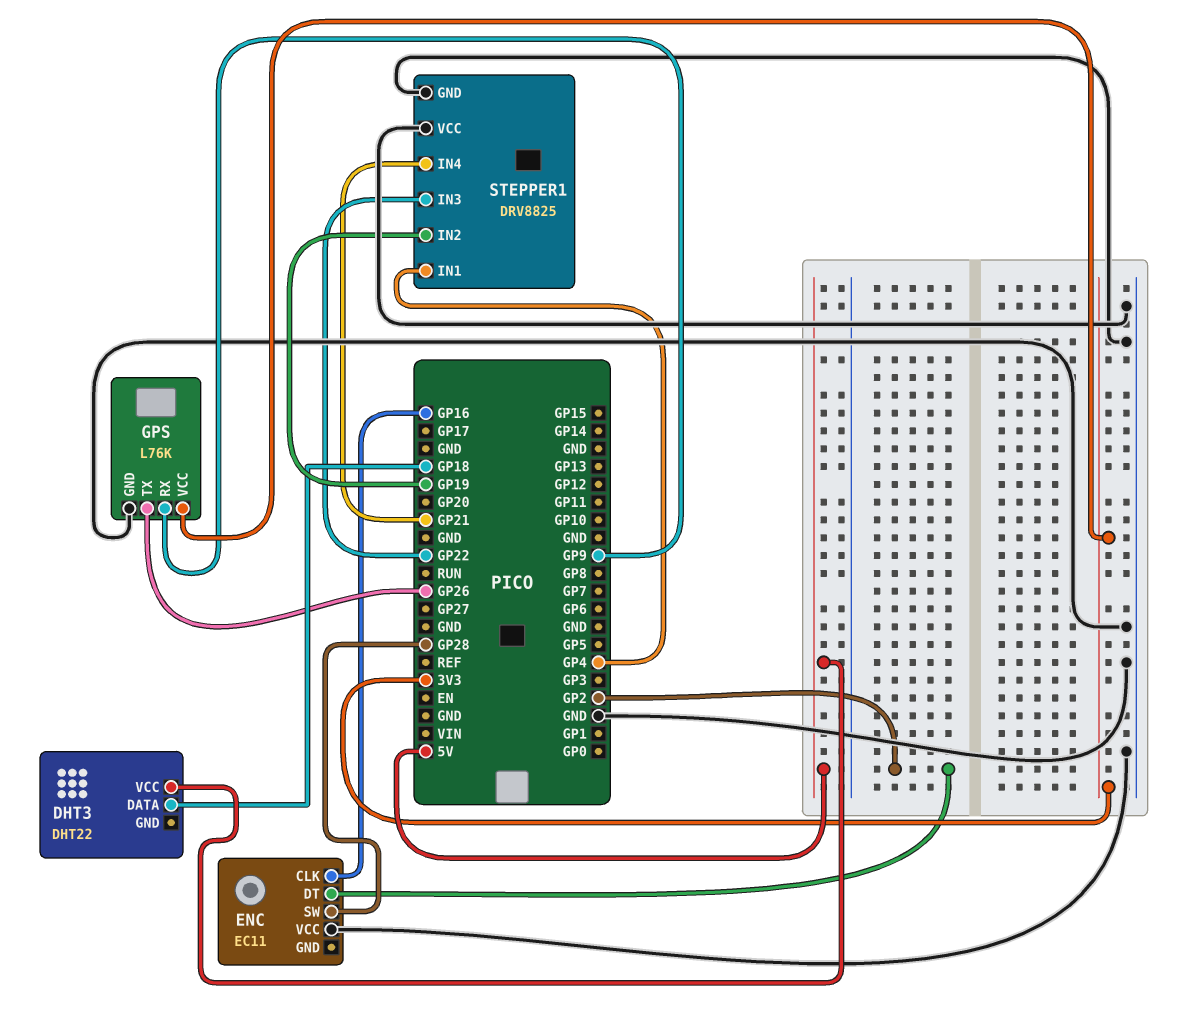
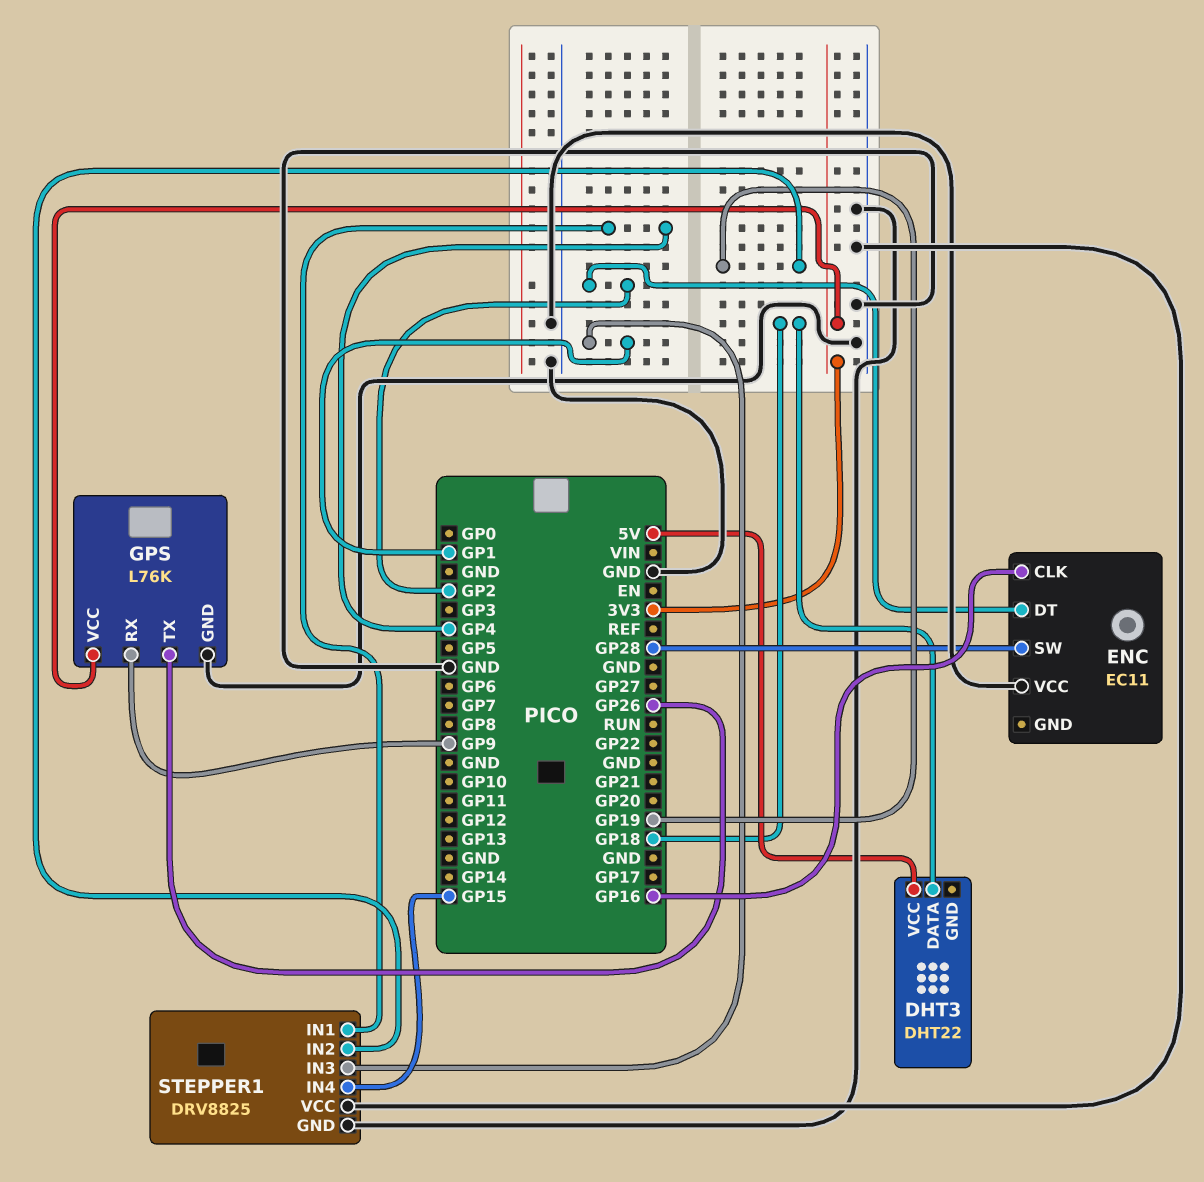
STEPPER1 pin IN3: GP22 -> GP1
STEPPER1 pin IN4: GP21 -> GP15

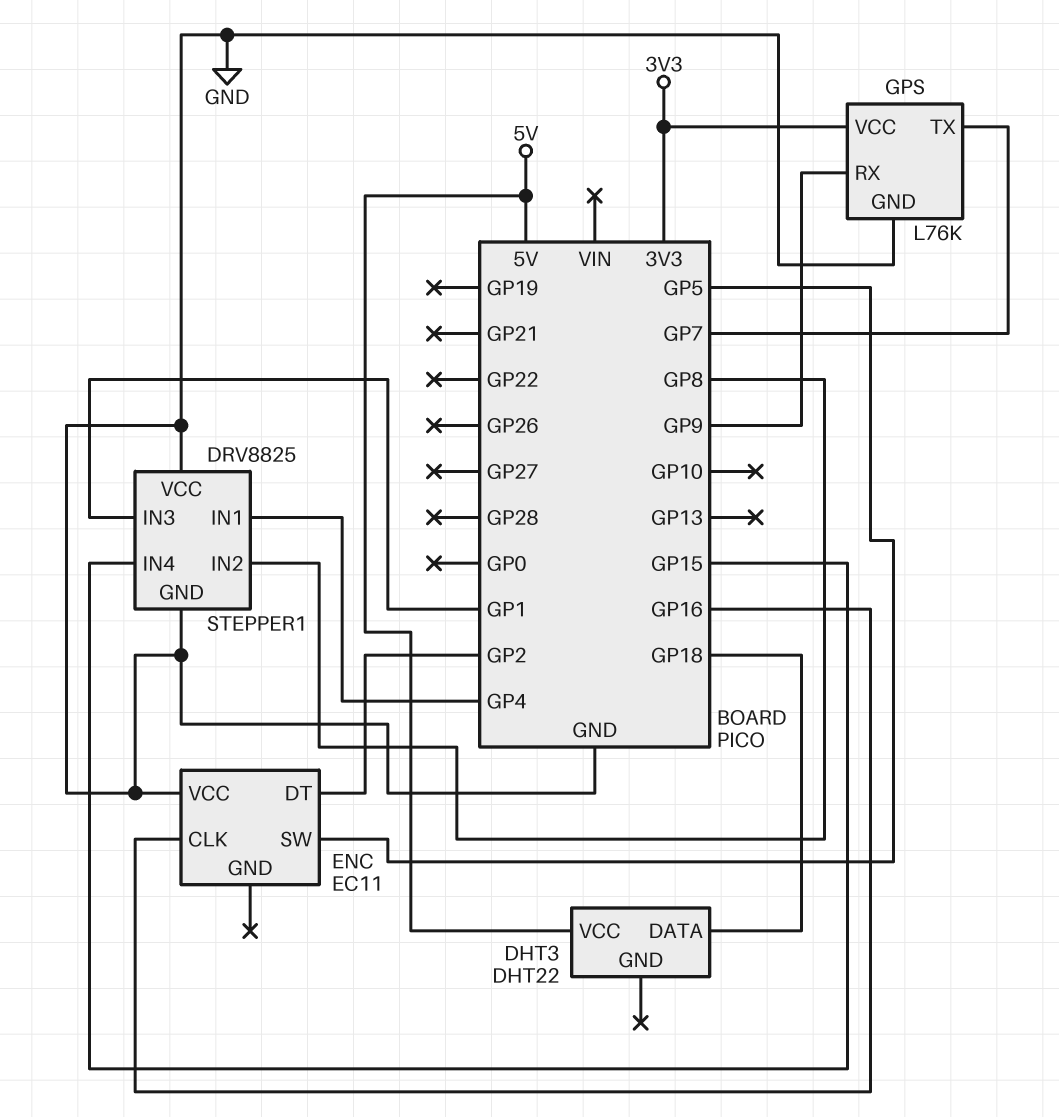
ENC pin SW: GP28 -> GP5
GPS pin TX: GP26 -> GP7
STEPPER1 pin IN2: GP19 -> GP8

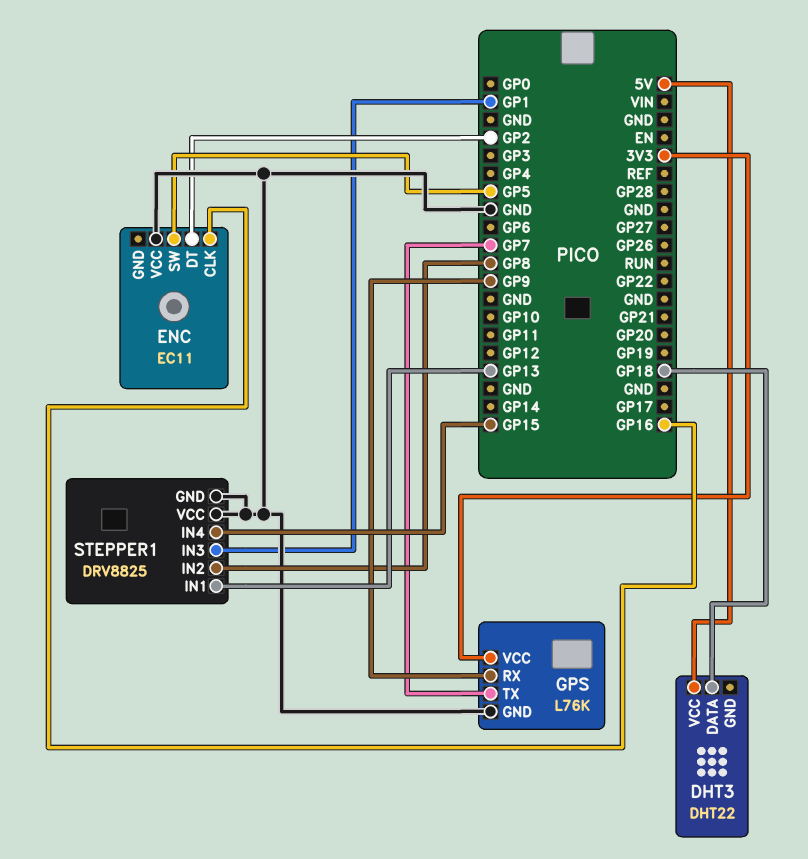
STEPPER1 pin IN1: GP4 -> GP13

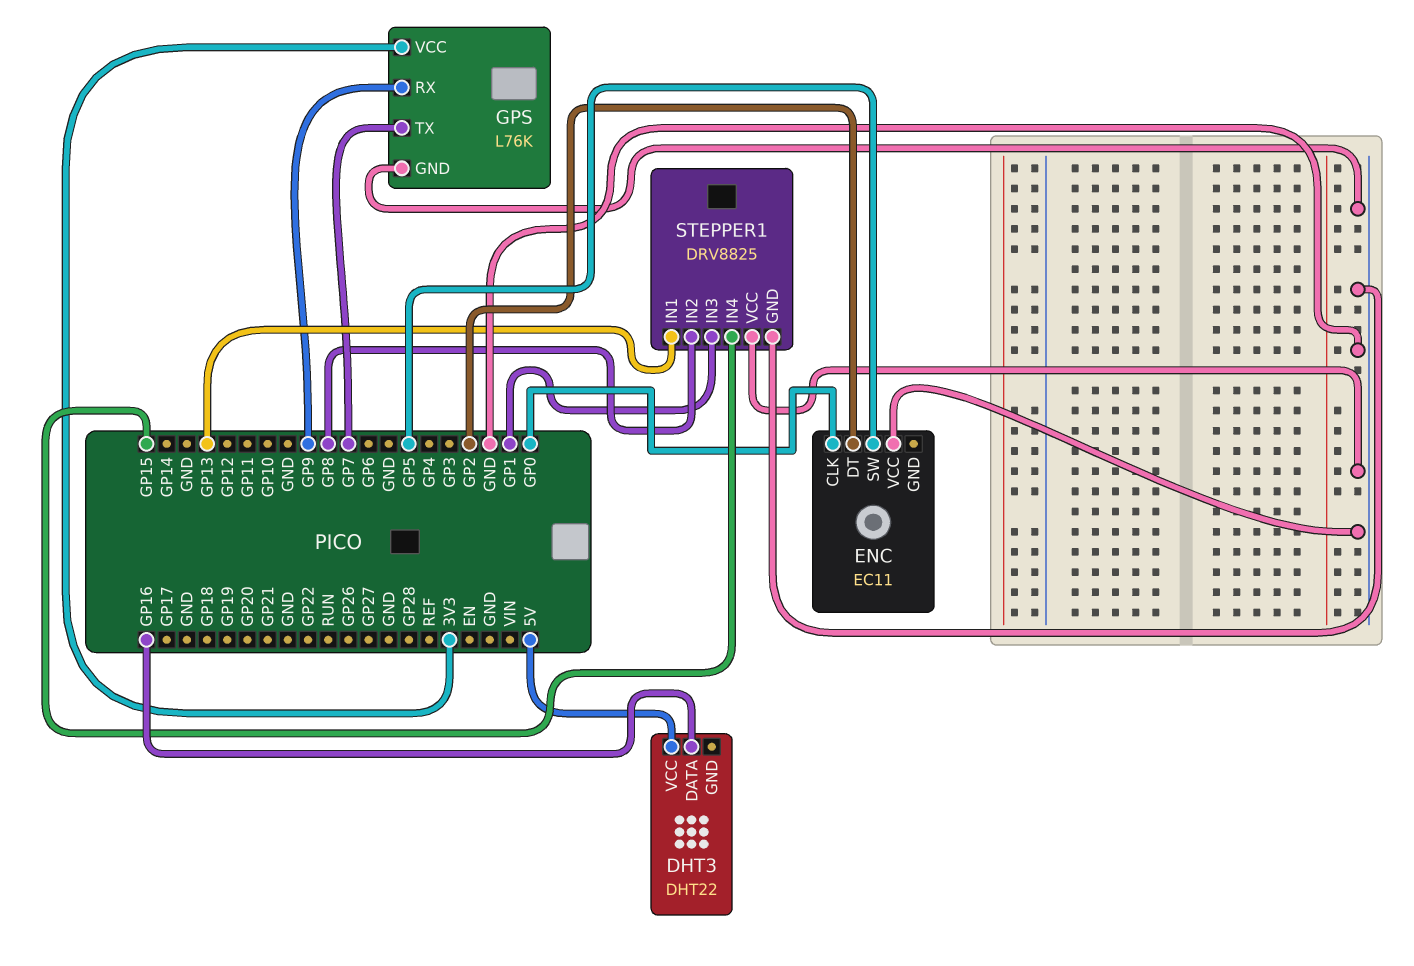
DHT3 pin DATA: GP18 -> GP16
ENC pin CLK: GP16 -> GP0

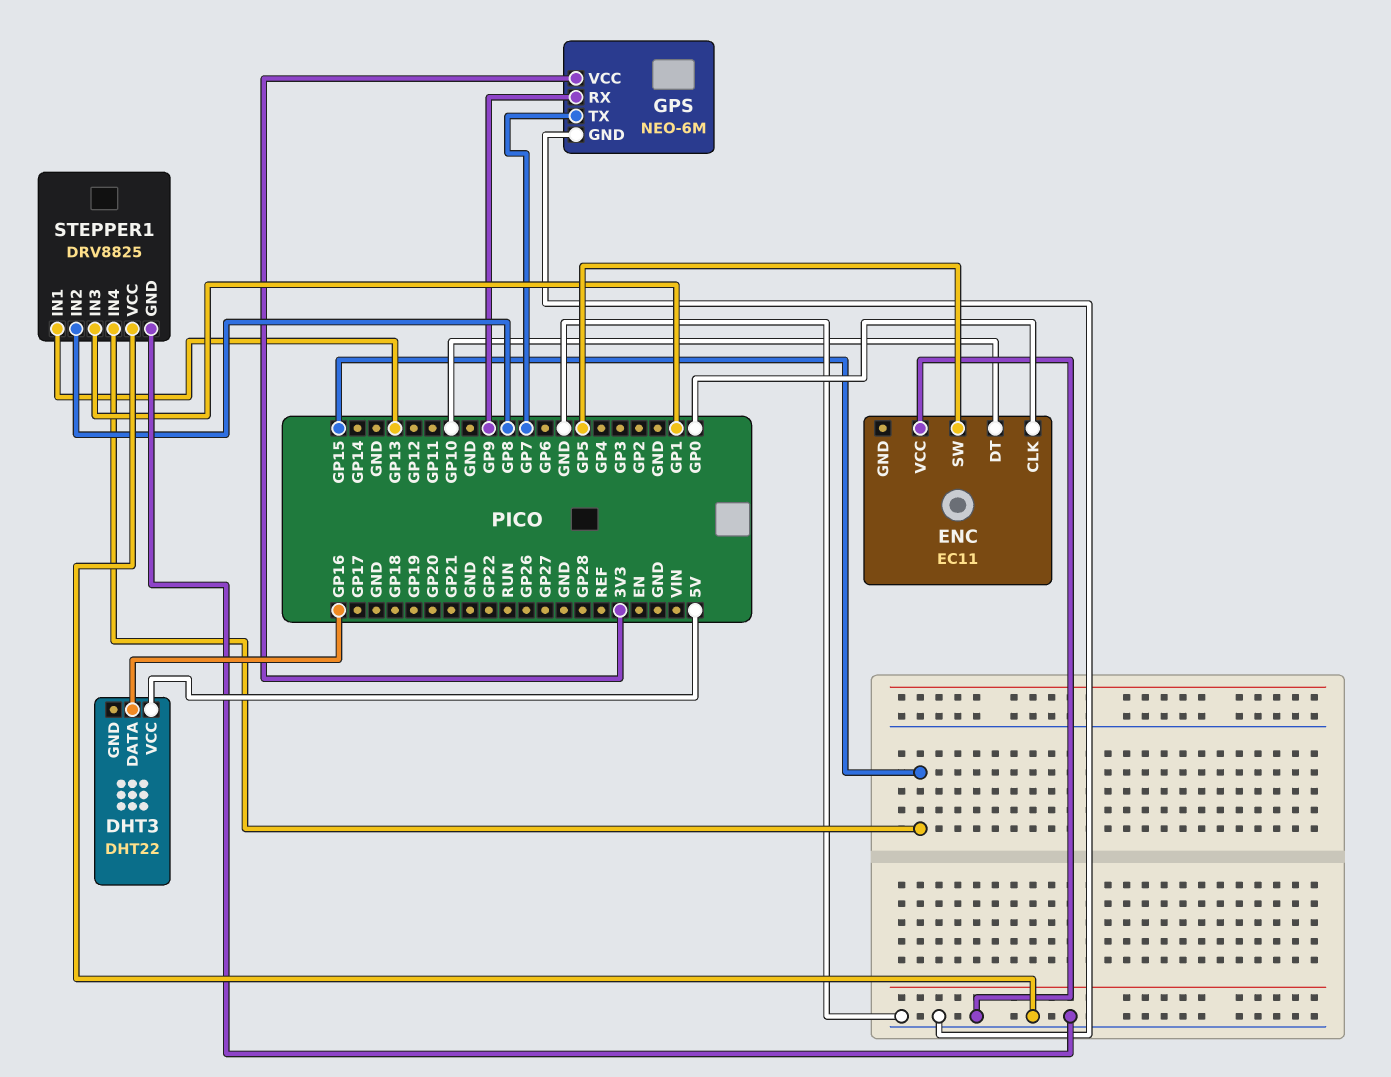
ENC pin DT: GP2 -> GP10
GPS: L76K -> NEO-6M

